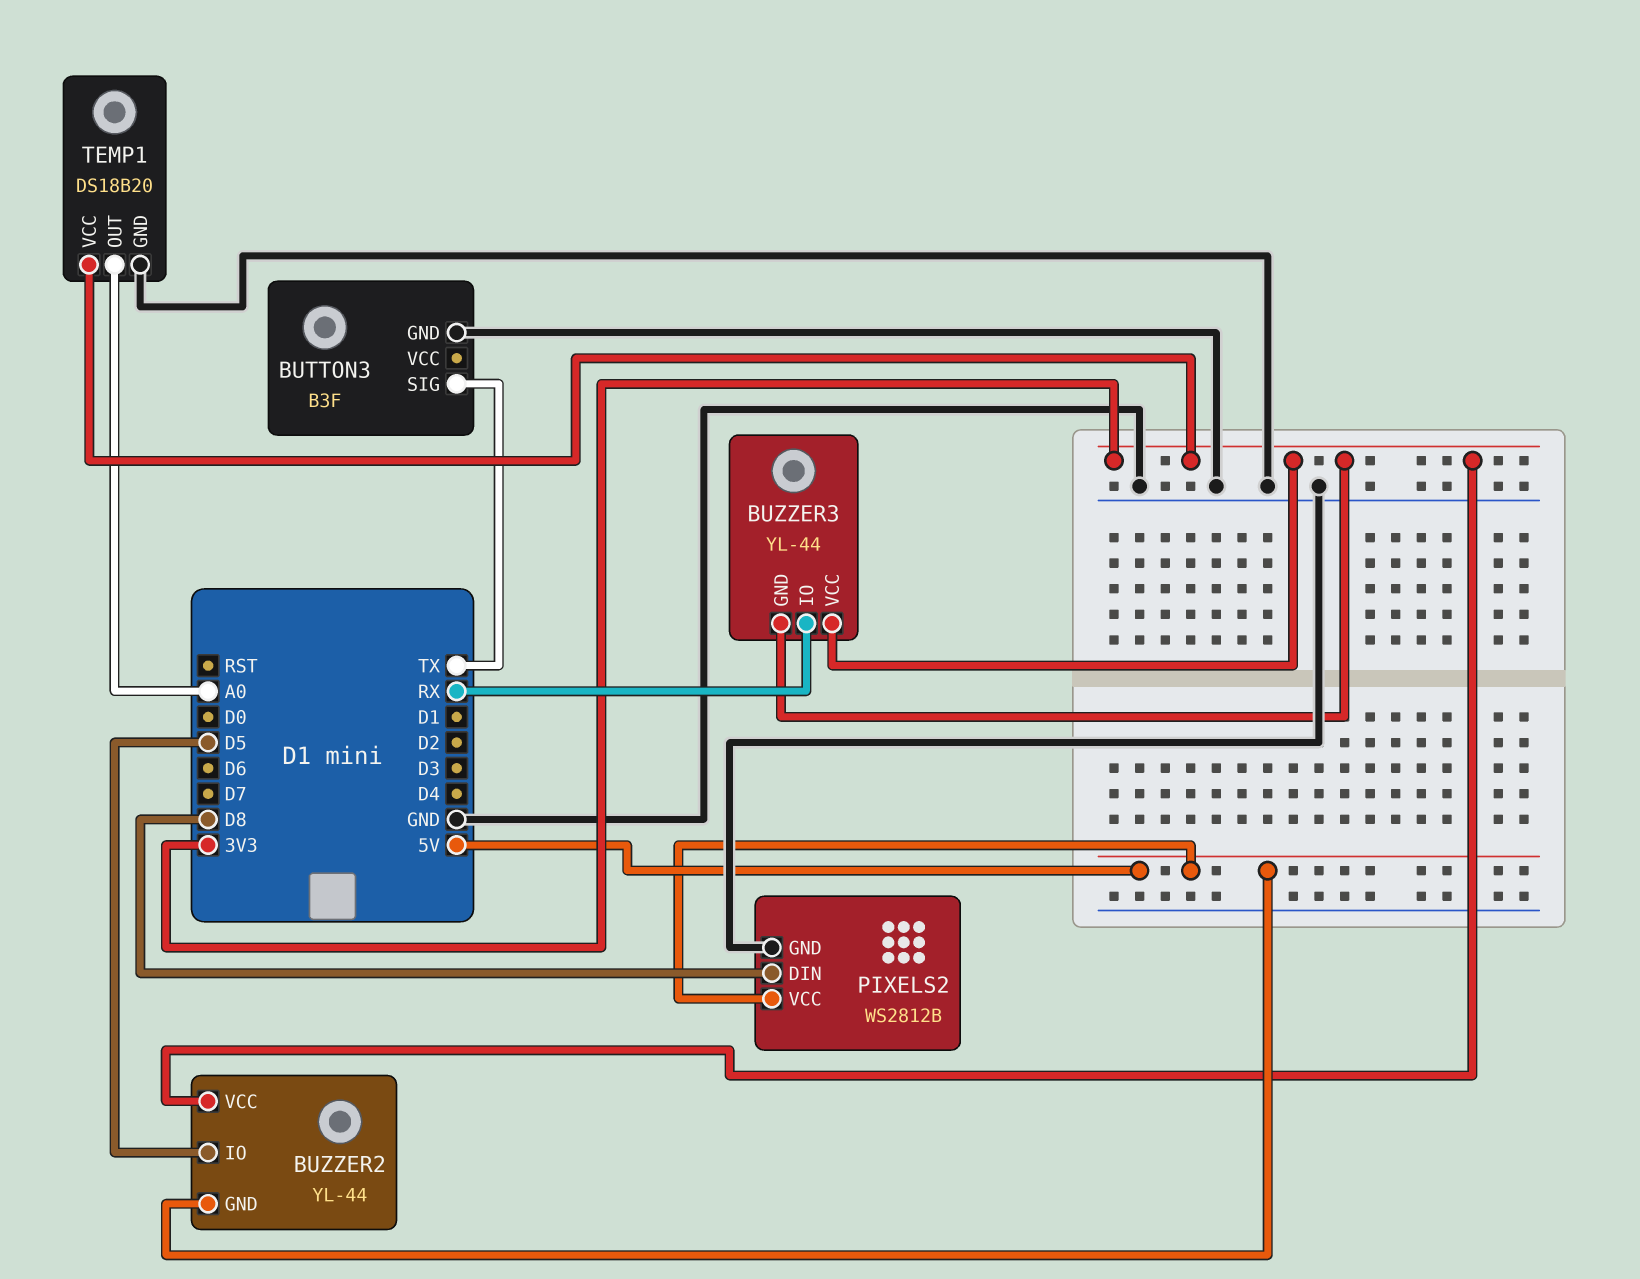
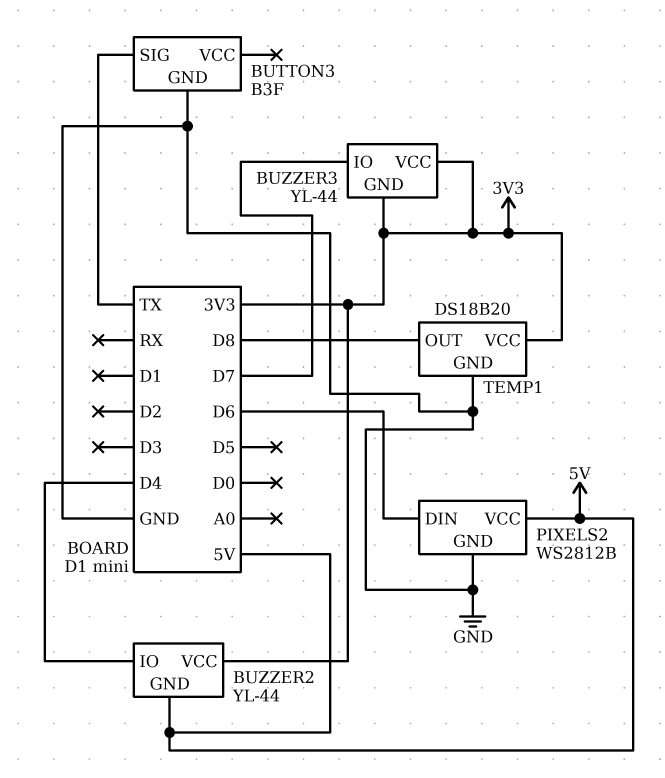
BUZZER2 pin IO: D5 -> D4
BUZZER3 pin IO: RX -> D7
PIXELS2 pin DIN: D8 -> D6
TEMP1 pin OUT: A0 -> D8

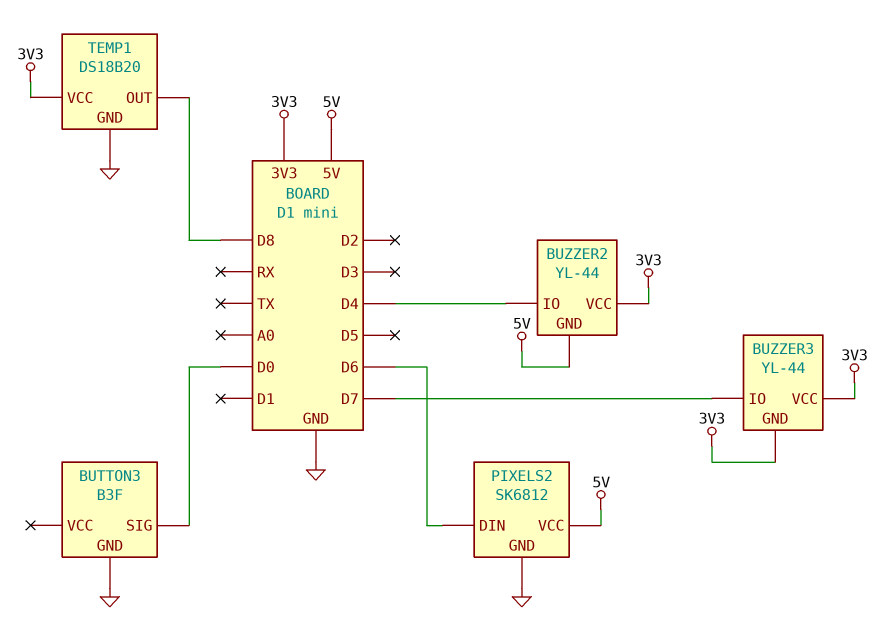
BUTTON3 pin SIG: TX -> D0
PIXELS2: WS2812B -> SK6812

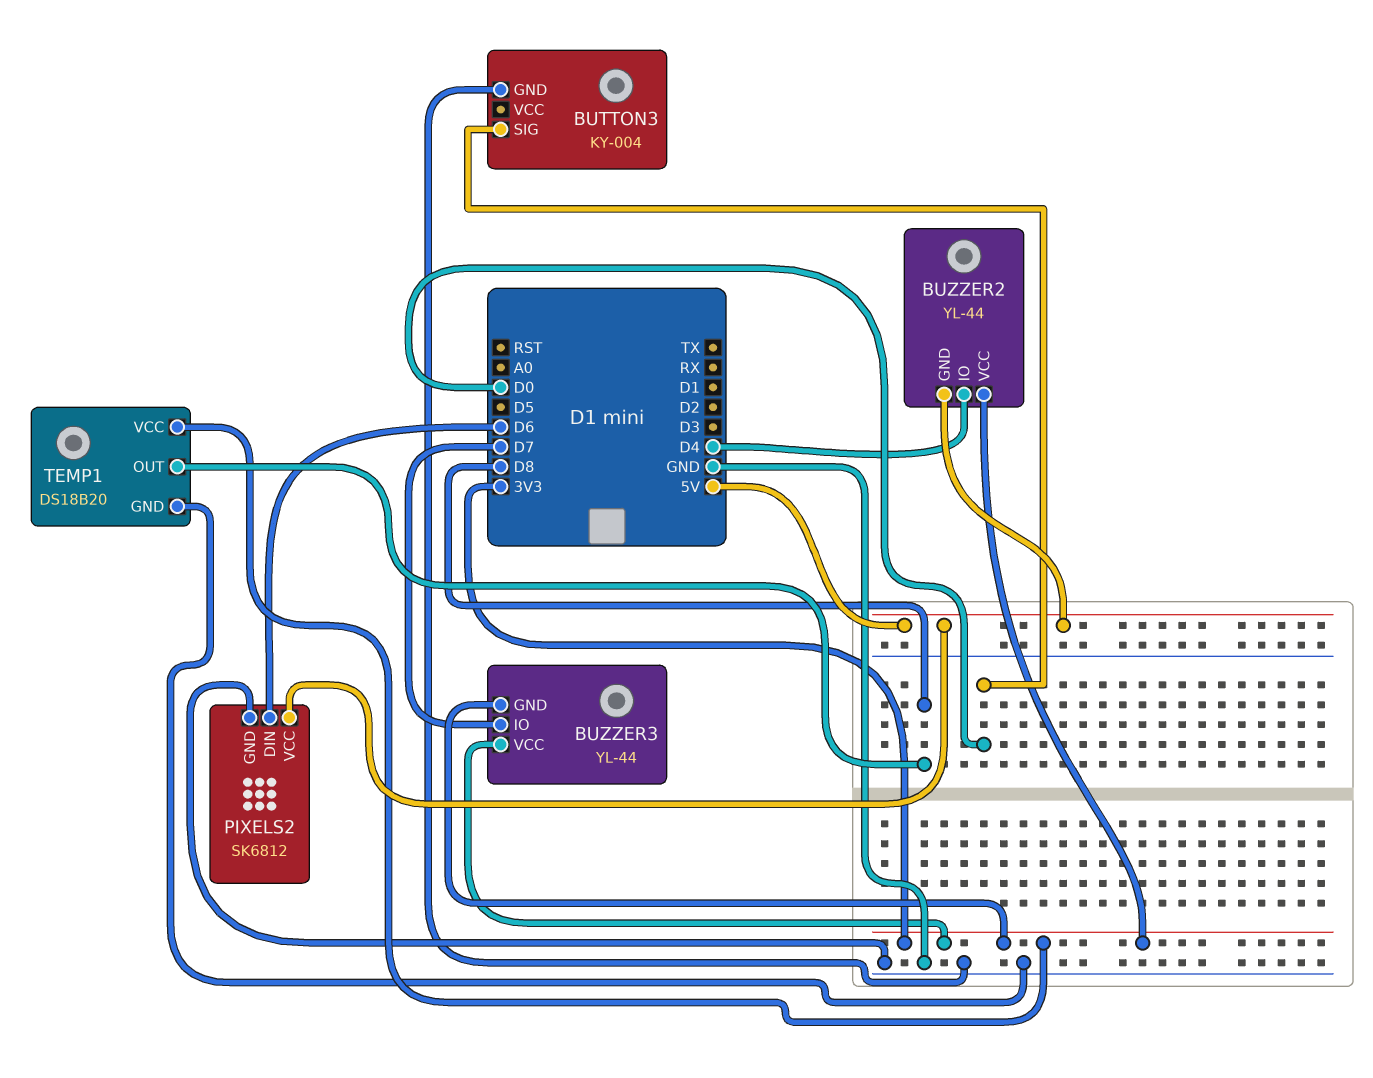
BUTTON3: B3F -> KY-004

